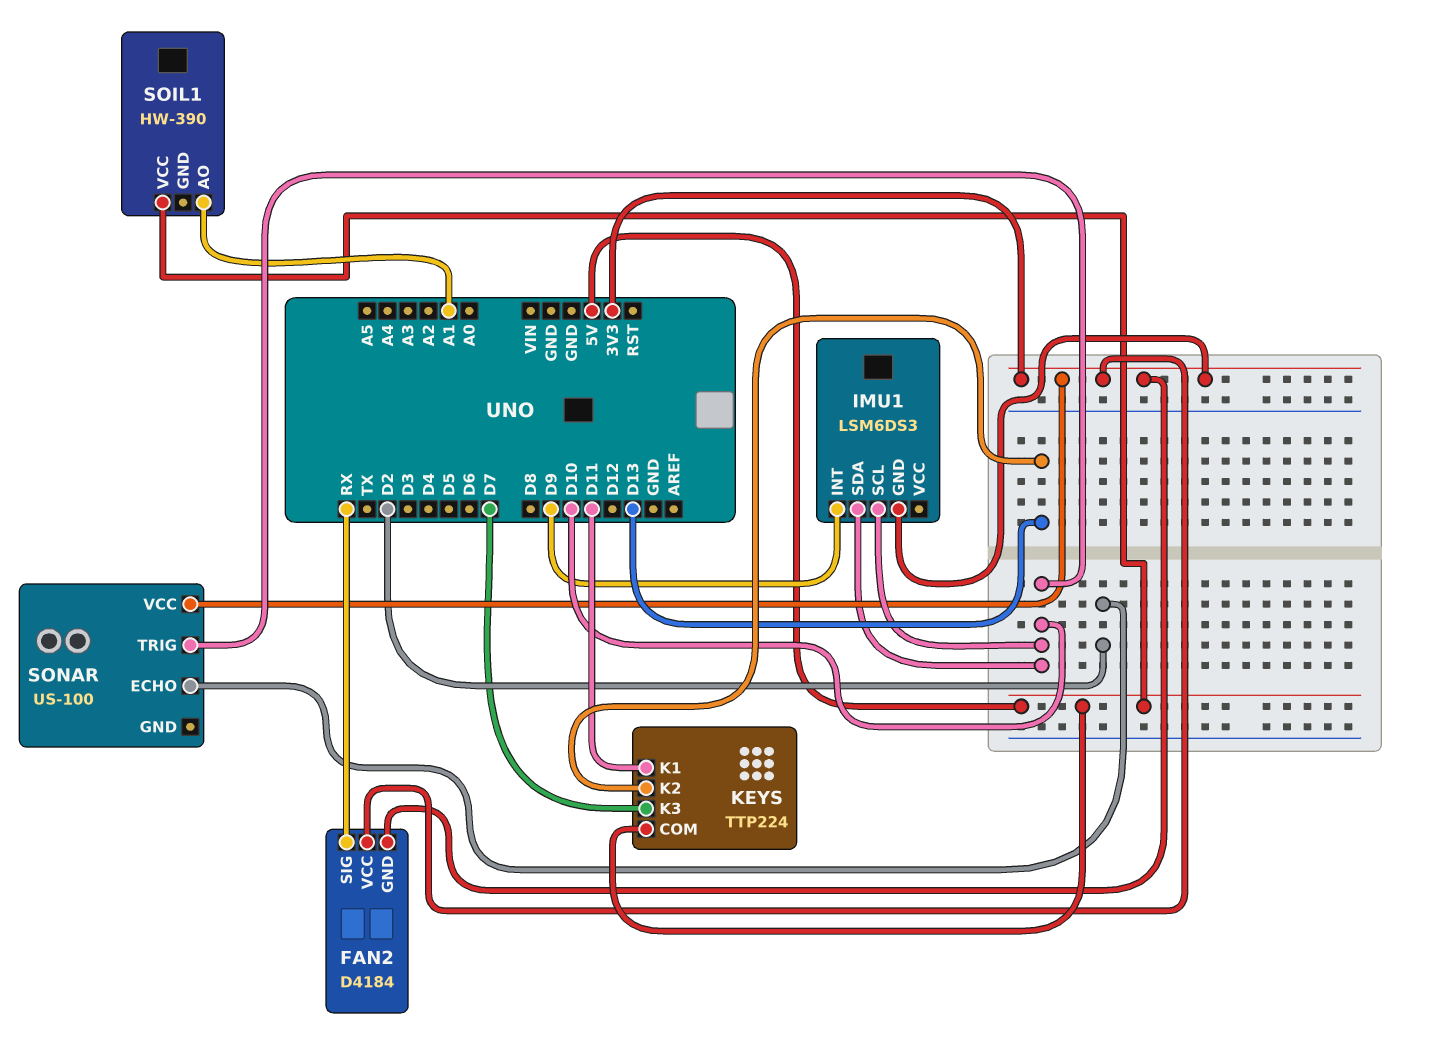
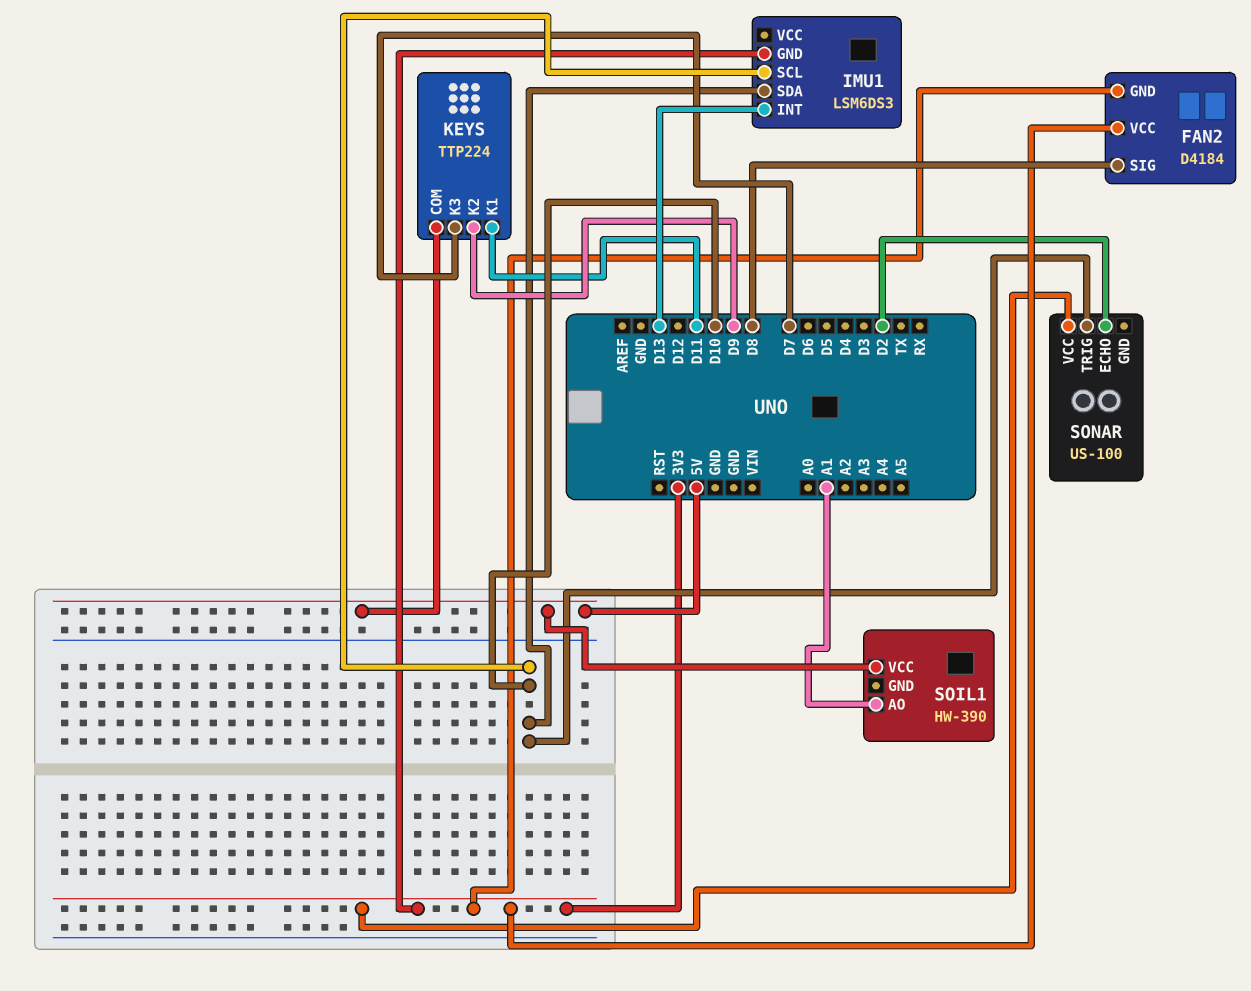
FAN2 pin SIG: RX -> D8
IMU1 pin INT: D9 -> D13
KEYS pin K2: D13 -> D9

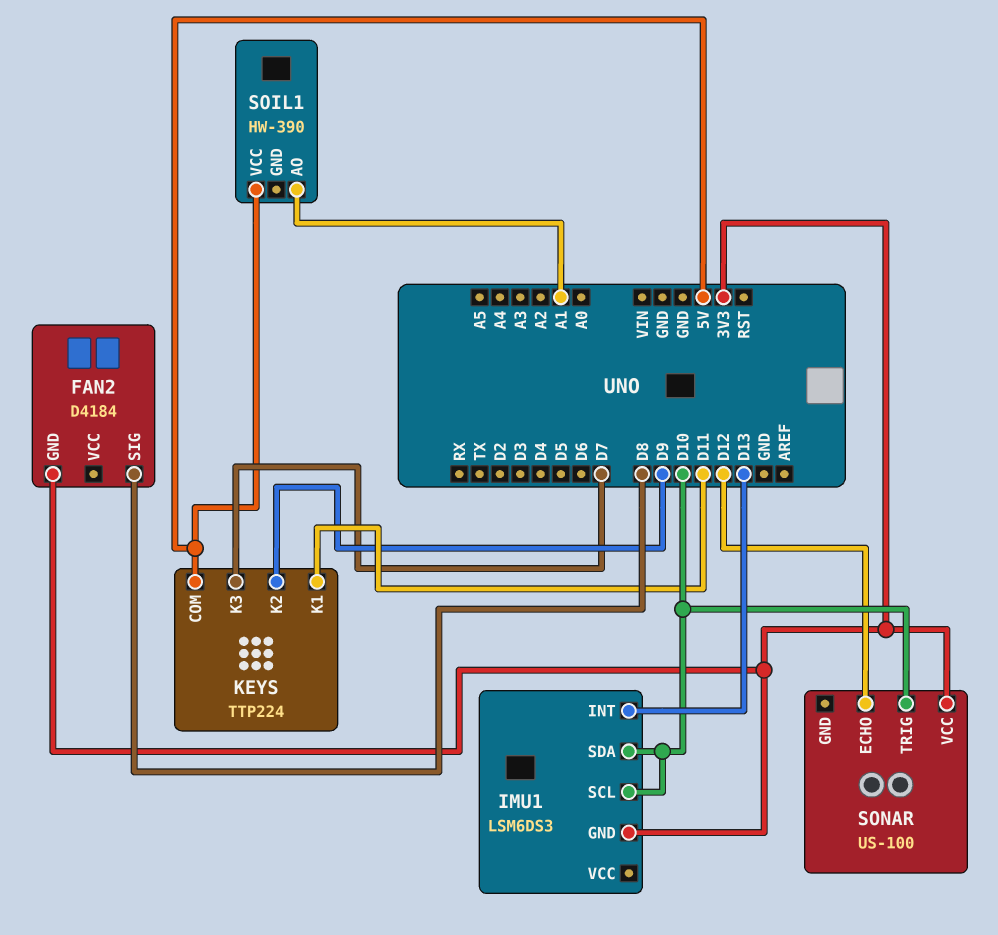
FAN2 pin VCC: 3V3 -> none
SONAR pin ECHO: D2 -> D12

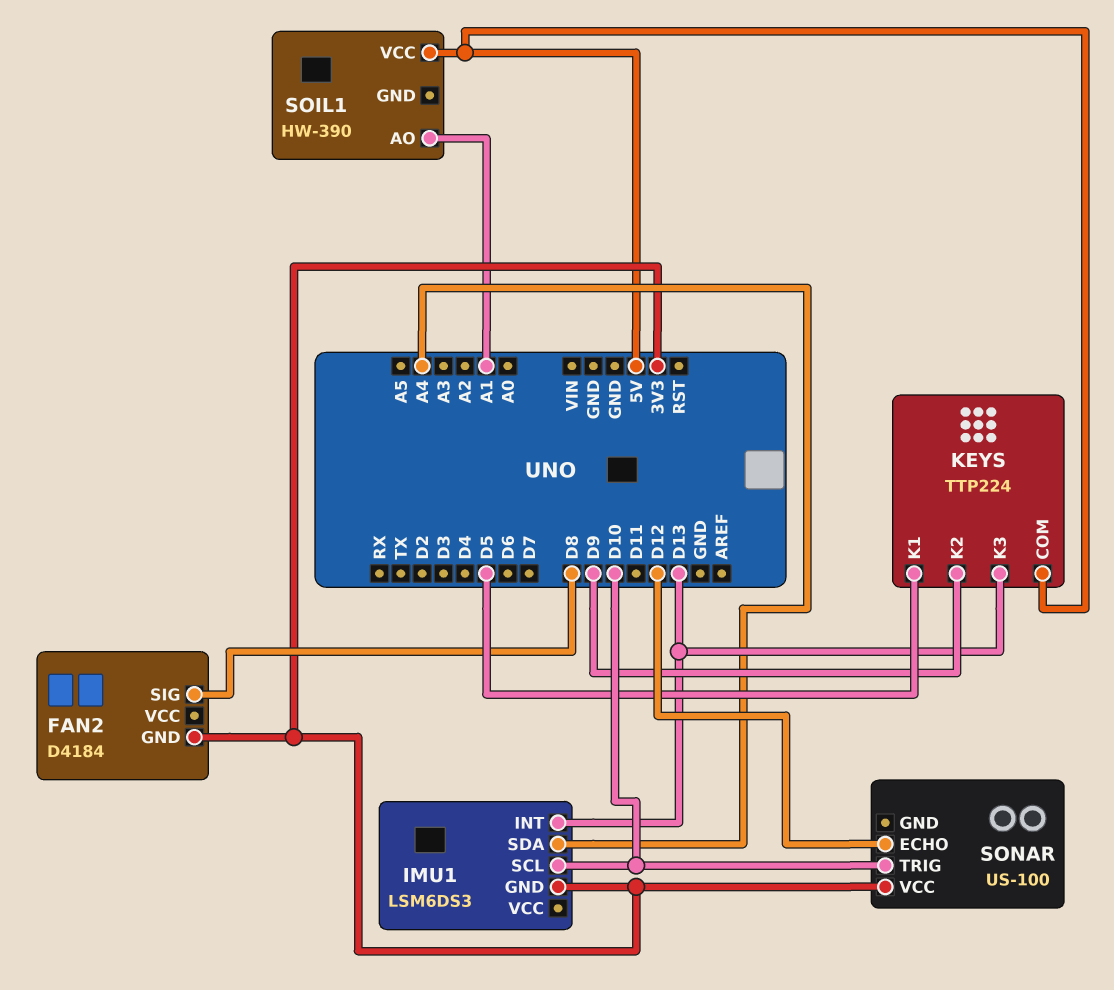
IMU1 pin SDA: D10 -> A4
KEYS pin K1: D11 -> D5
KEYS pin K3: D7 -> D13

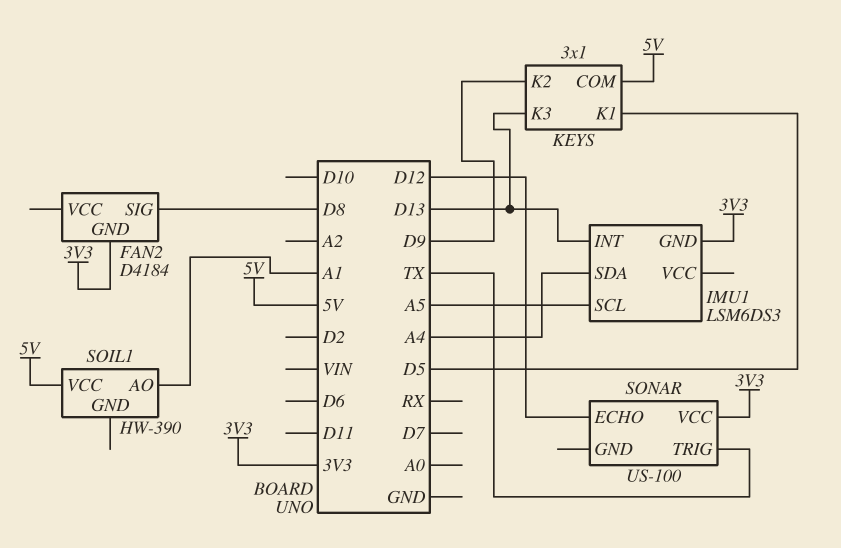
IMU1 pin SCL: D10 -> A5
KEYS: TTP224 -> 3x1
SONAR pin TRIG: D10 -> TX

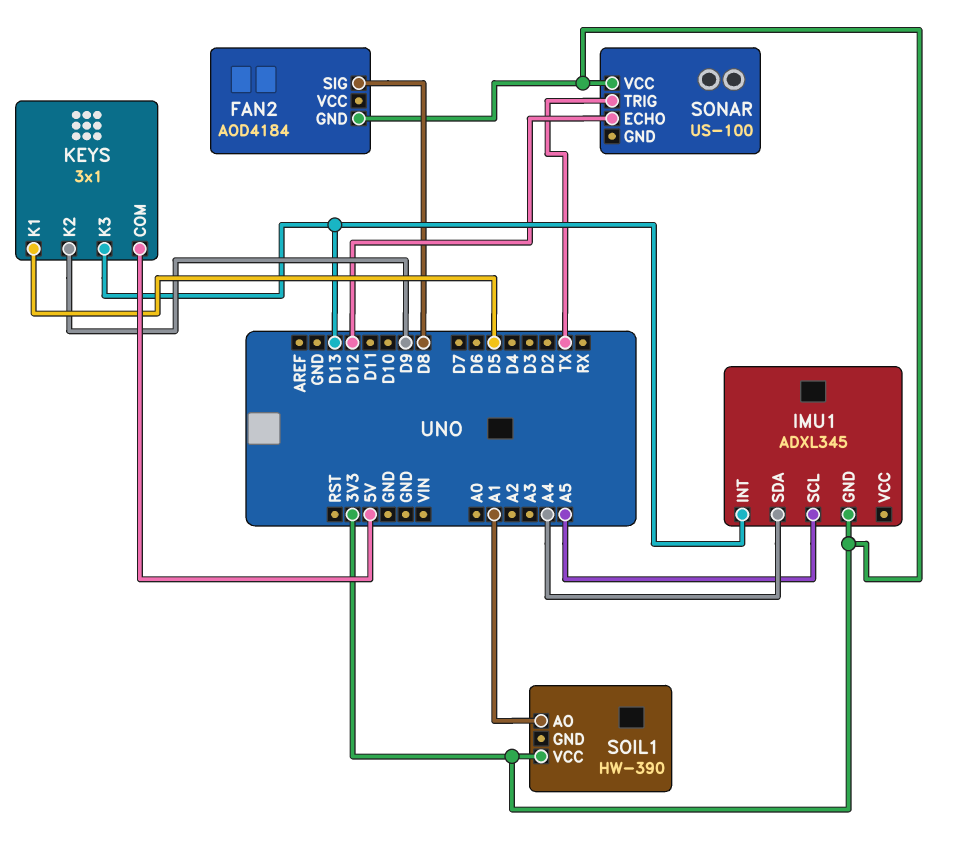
FAN2: D4184 -> AOD4184
IMU1: LSM6DS3 -> ADXL345
SOIL1 pin VCC: 5V -> 3V3

